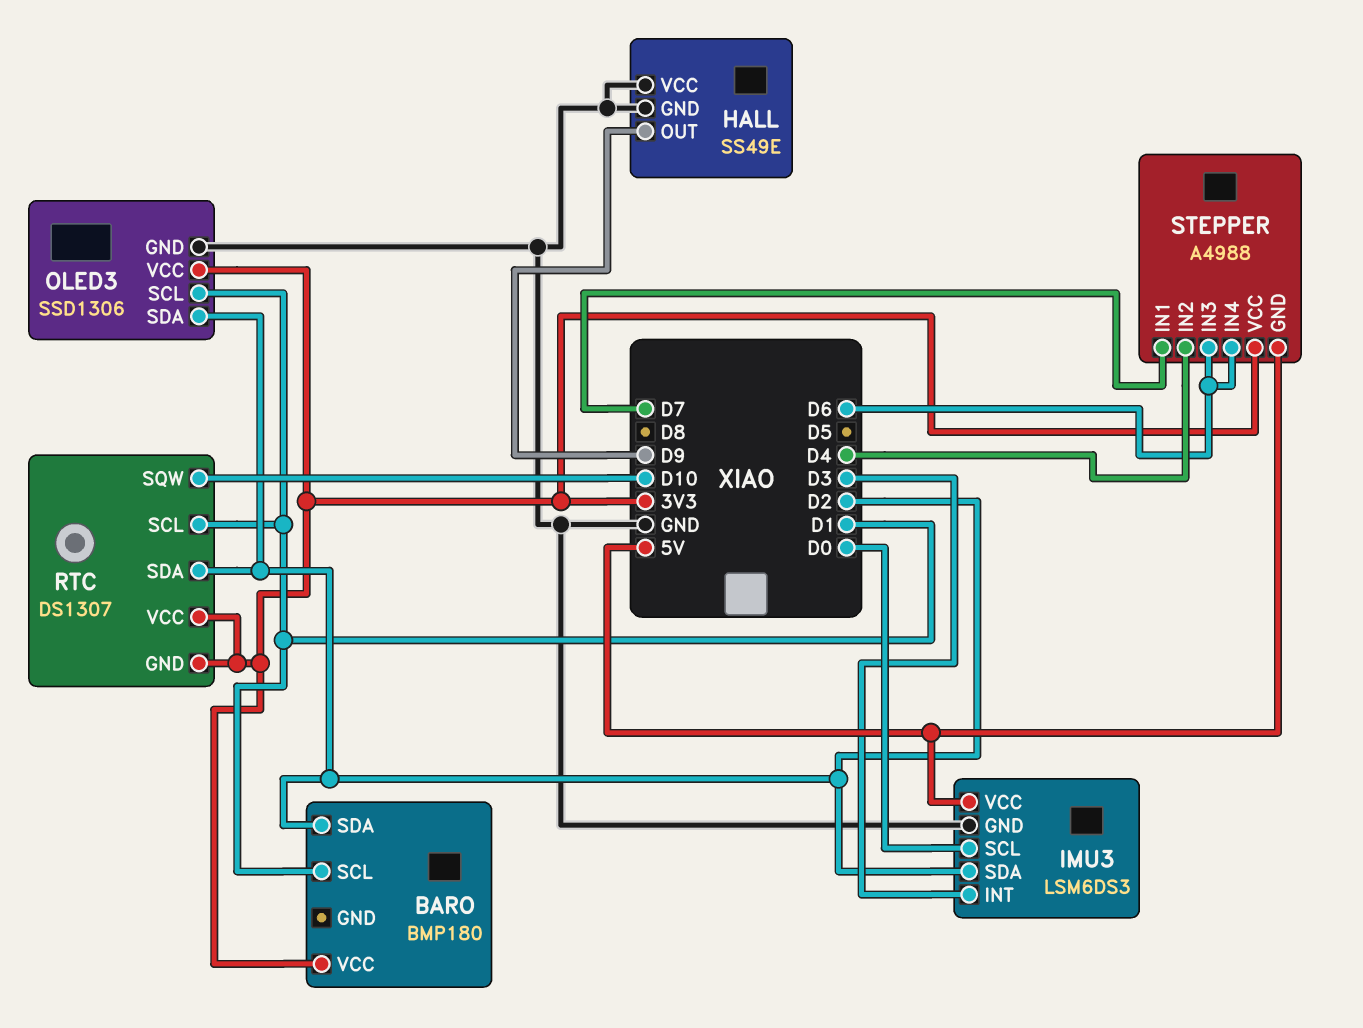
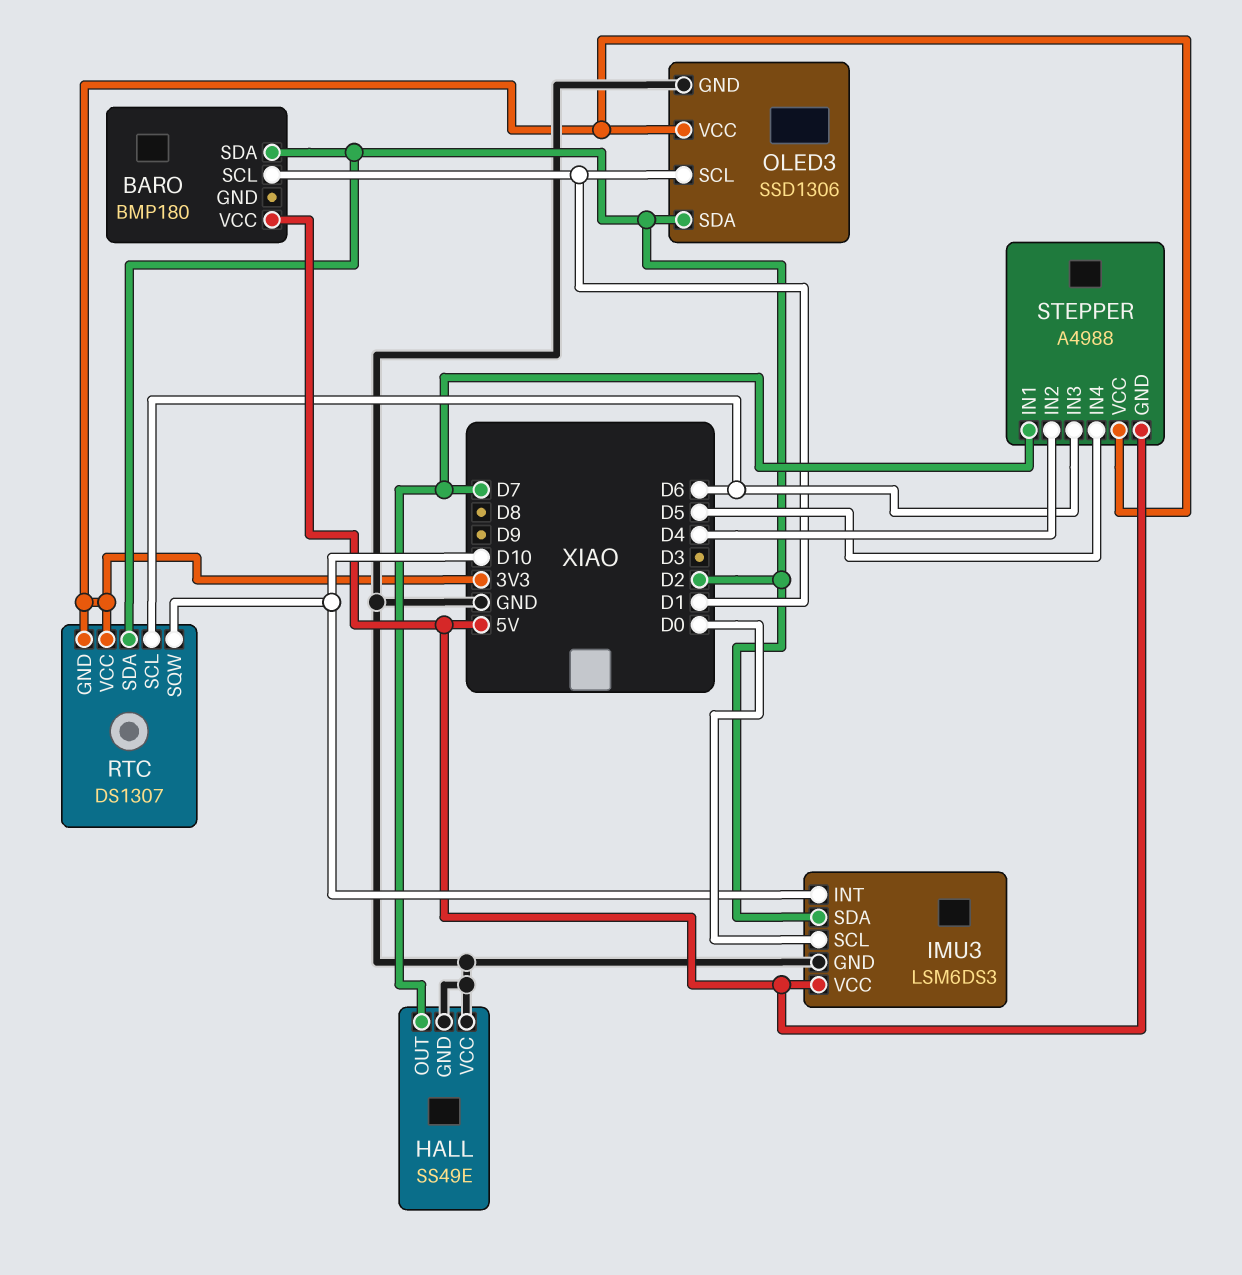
BARO pin VCC: 3V3 -> 5V
HALL pin OUT: D9 -> D7
IMU3 pin INT: D3 -> D10
RTC pin SCL: D1 -> D6
STEPPER pin IN4: D6 -> D5

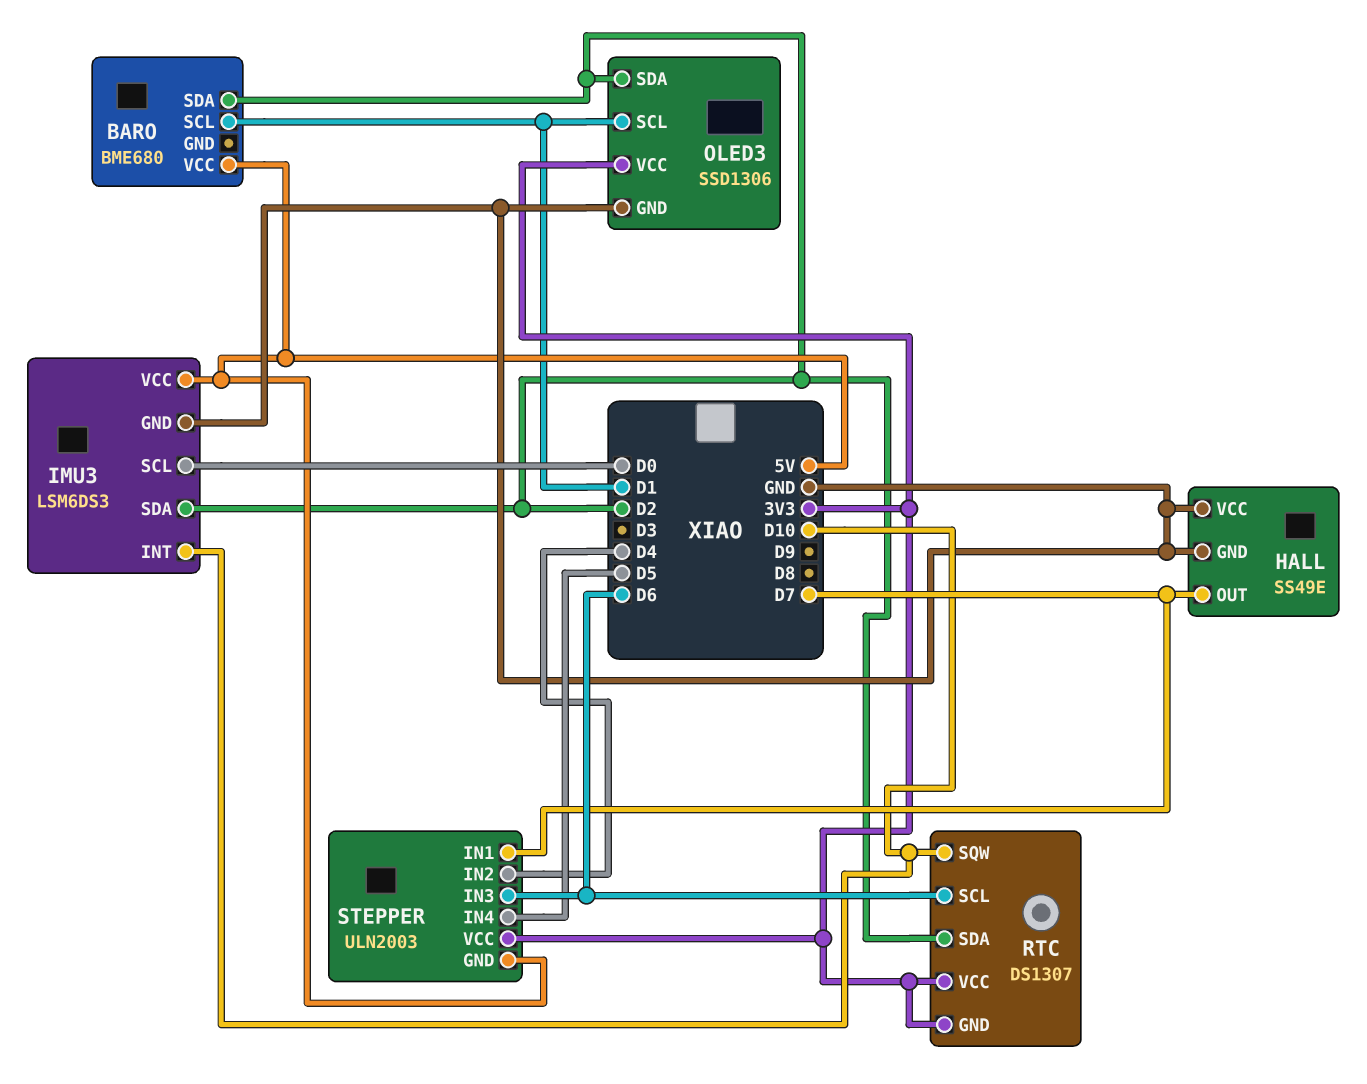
BARO: BMP180 -> BME680
STEPPER: A4988 -> ULN2003

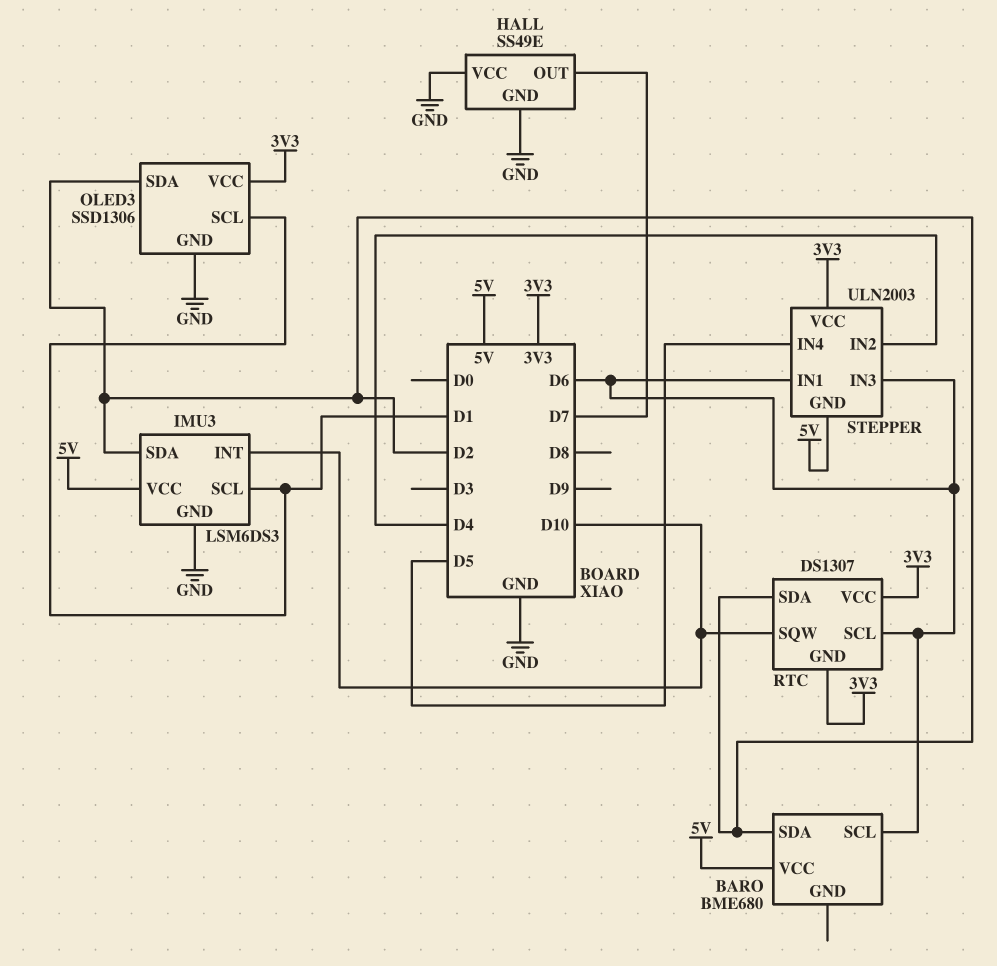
BARO pin SCL: D1 -> D6
IMU3 pin SCL: D0 -> D1
STEPPER pin IN1: D7 -> D6

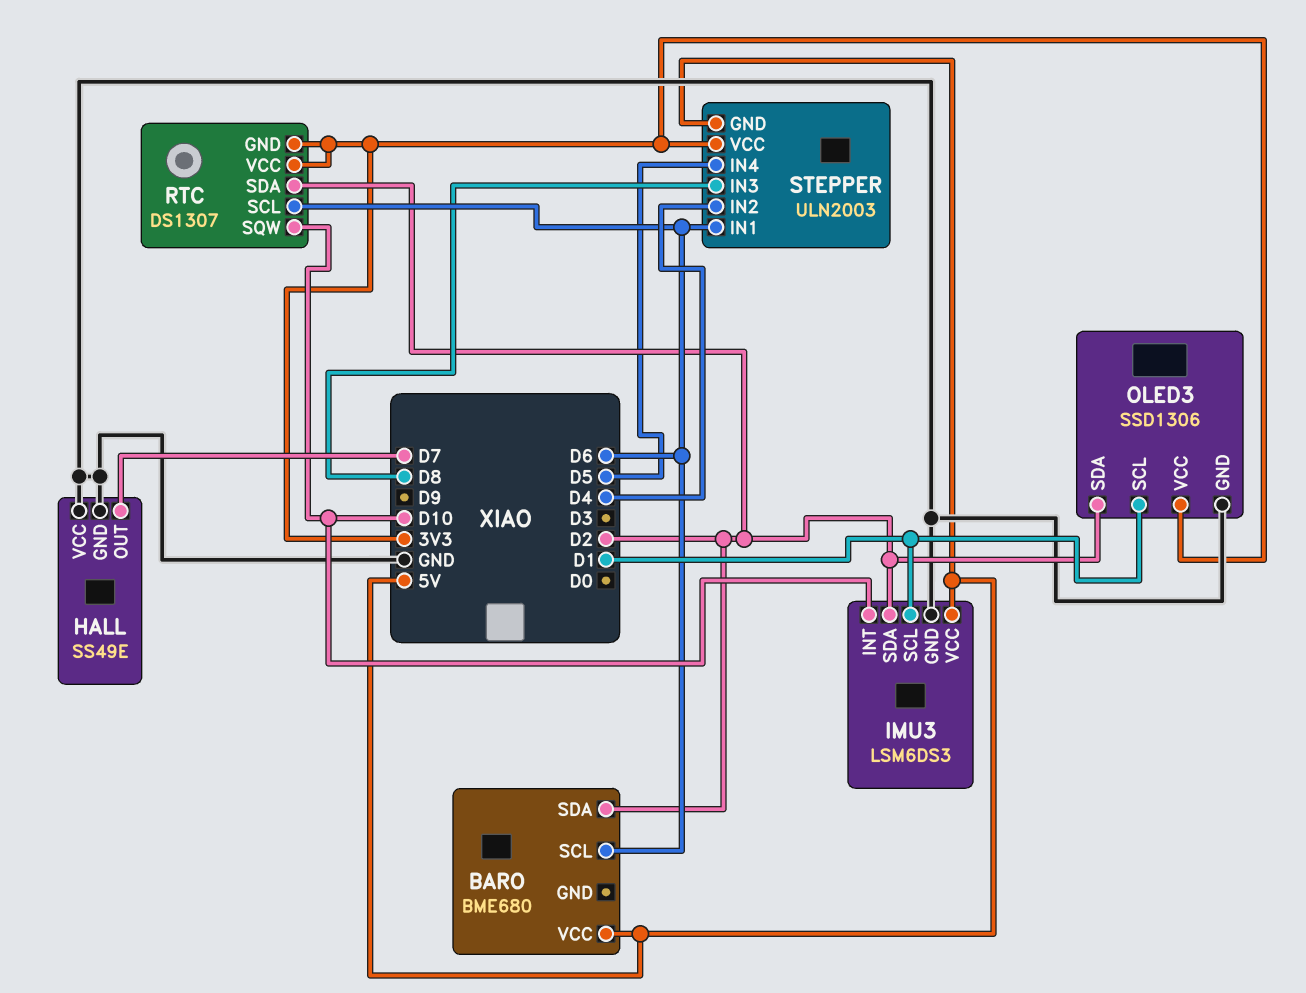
STEPPER pin IN3: D6 -> D8

